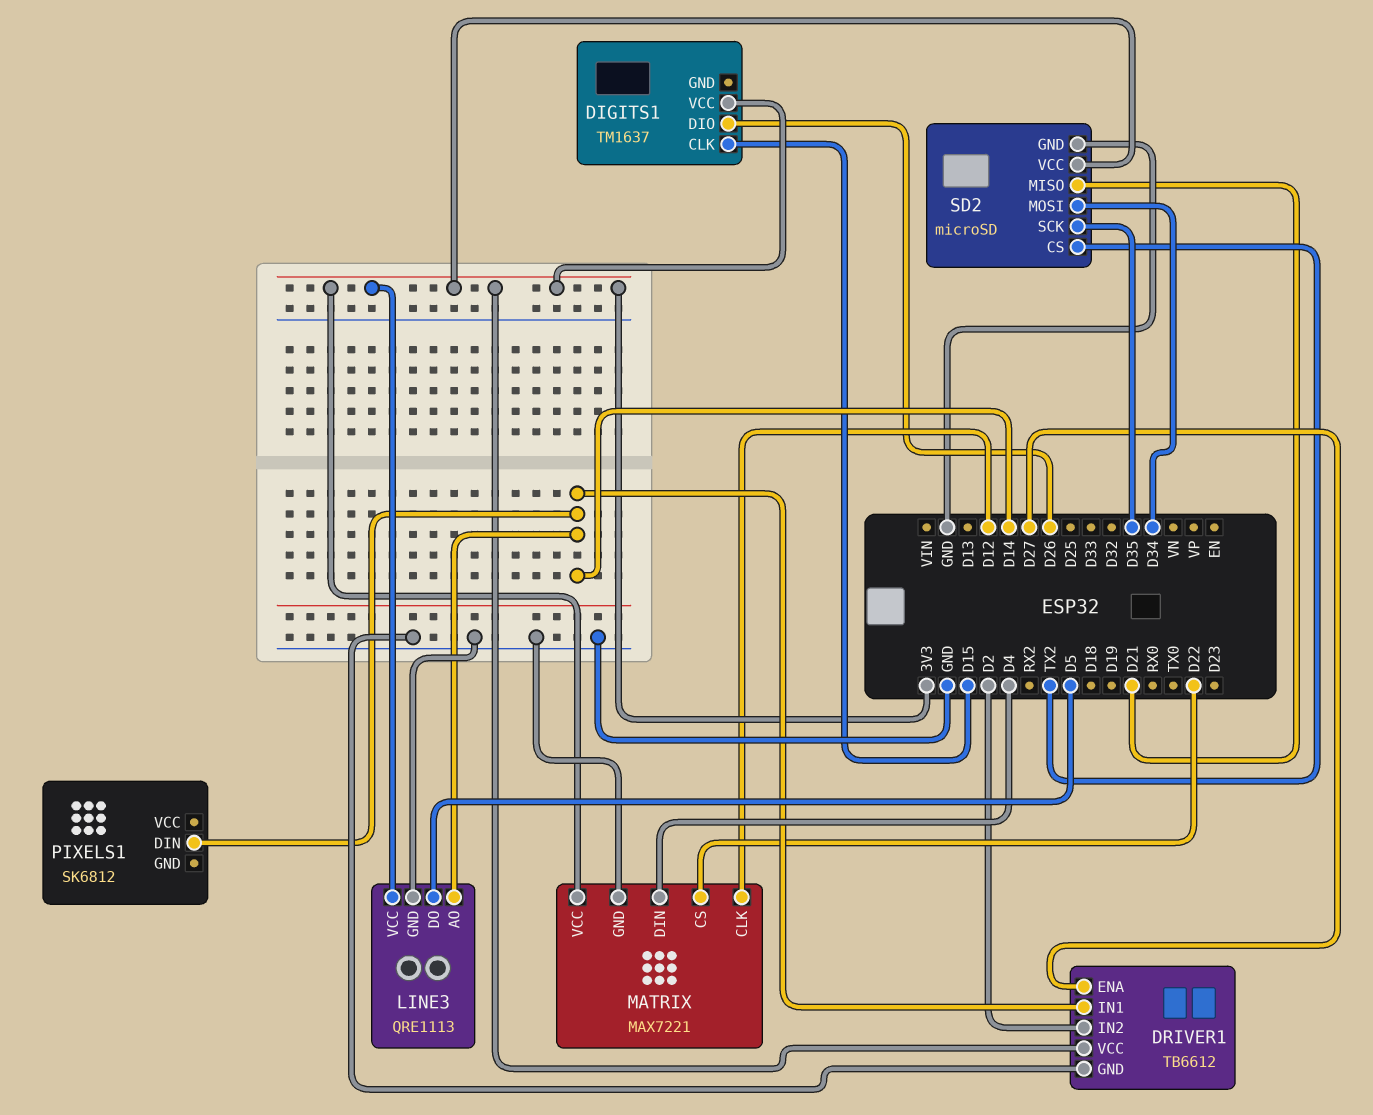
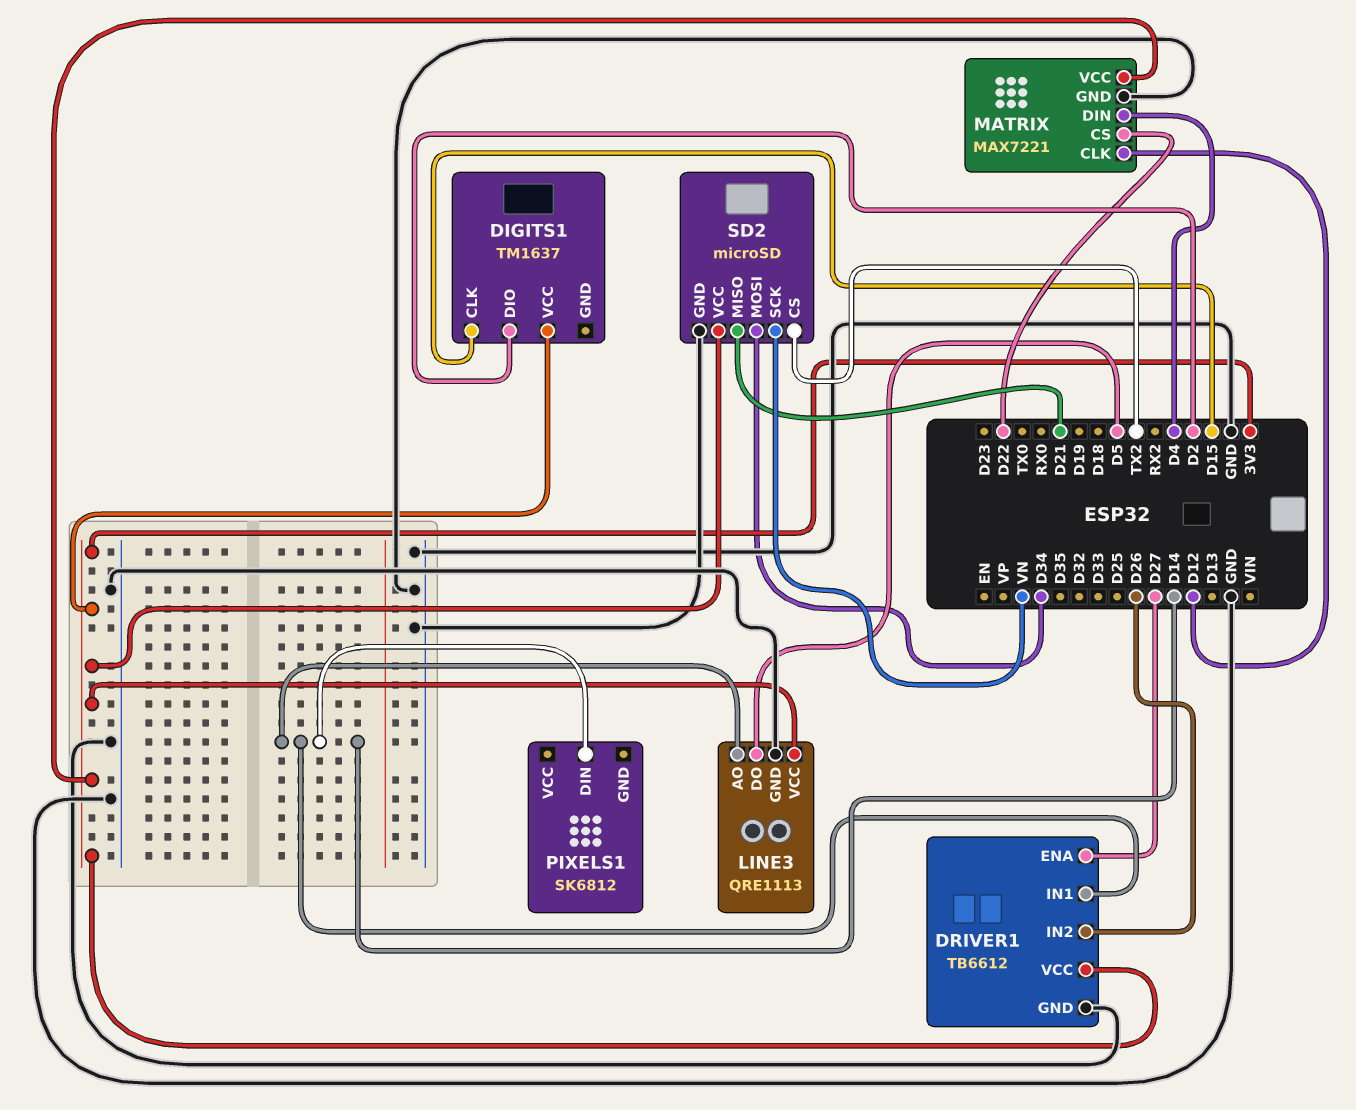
DIGITS1 pin DIO: D26 -> D2
DRIVER1 pin IN2: D2 -> D26
SD2 pin SCK: D35 -> VN

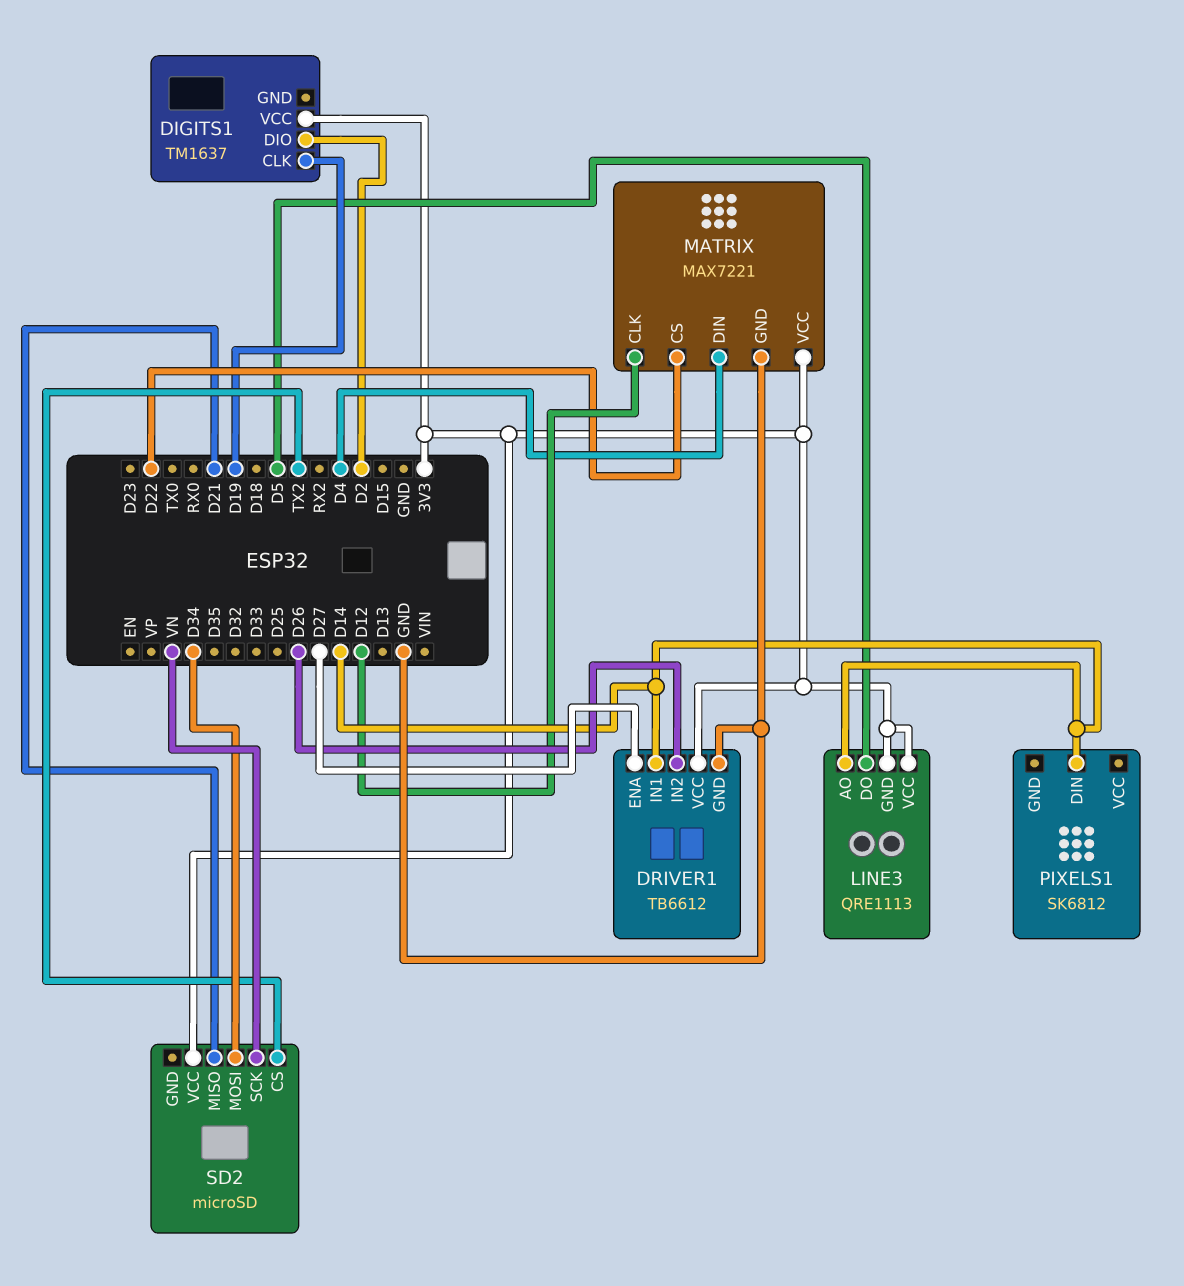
DIGITS1 pin CLK: D15 -> D19
LINE3 pin GND: GND -> 3V3
SD2 pin GND: GND -> none

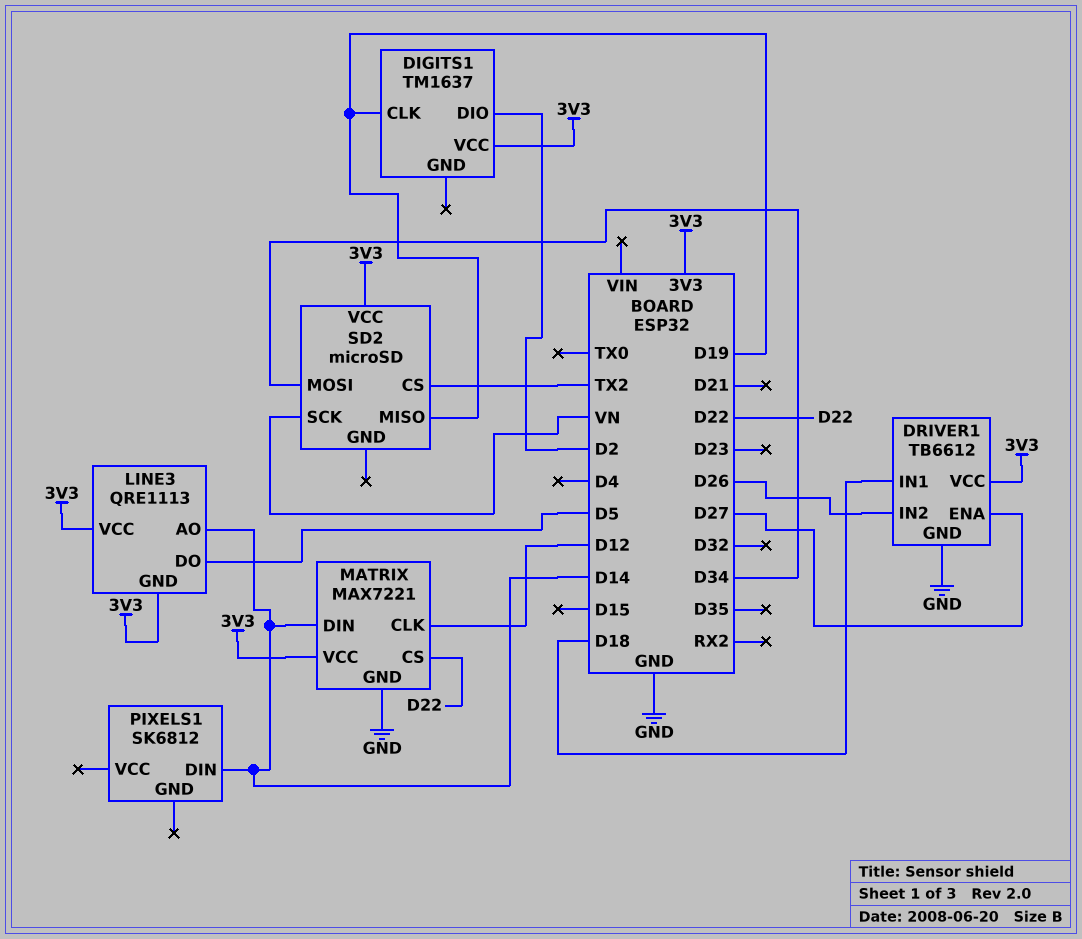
DRIVER1 pin IN1: D14 -> D18
MATRIX pin DIN: D4 -> D14
SD2 pin MISO: D21 -> D19

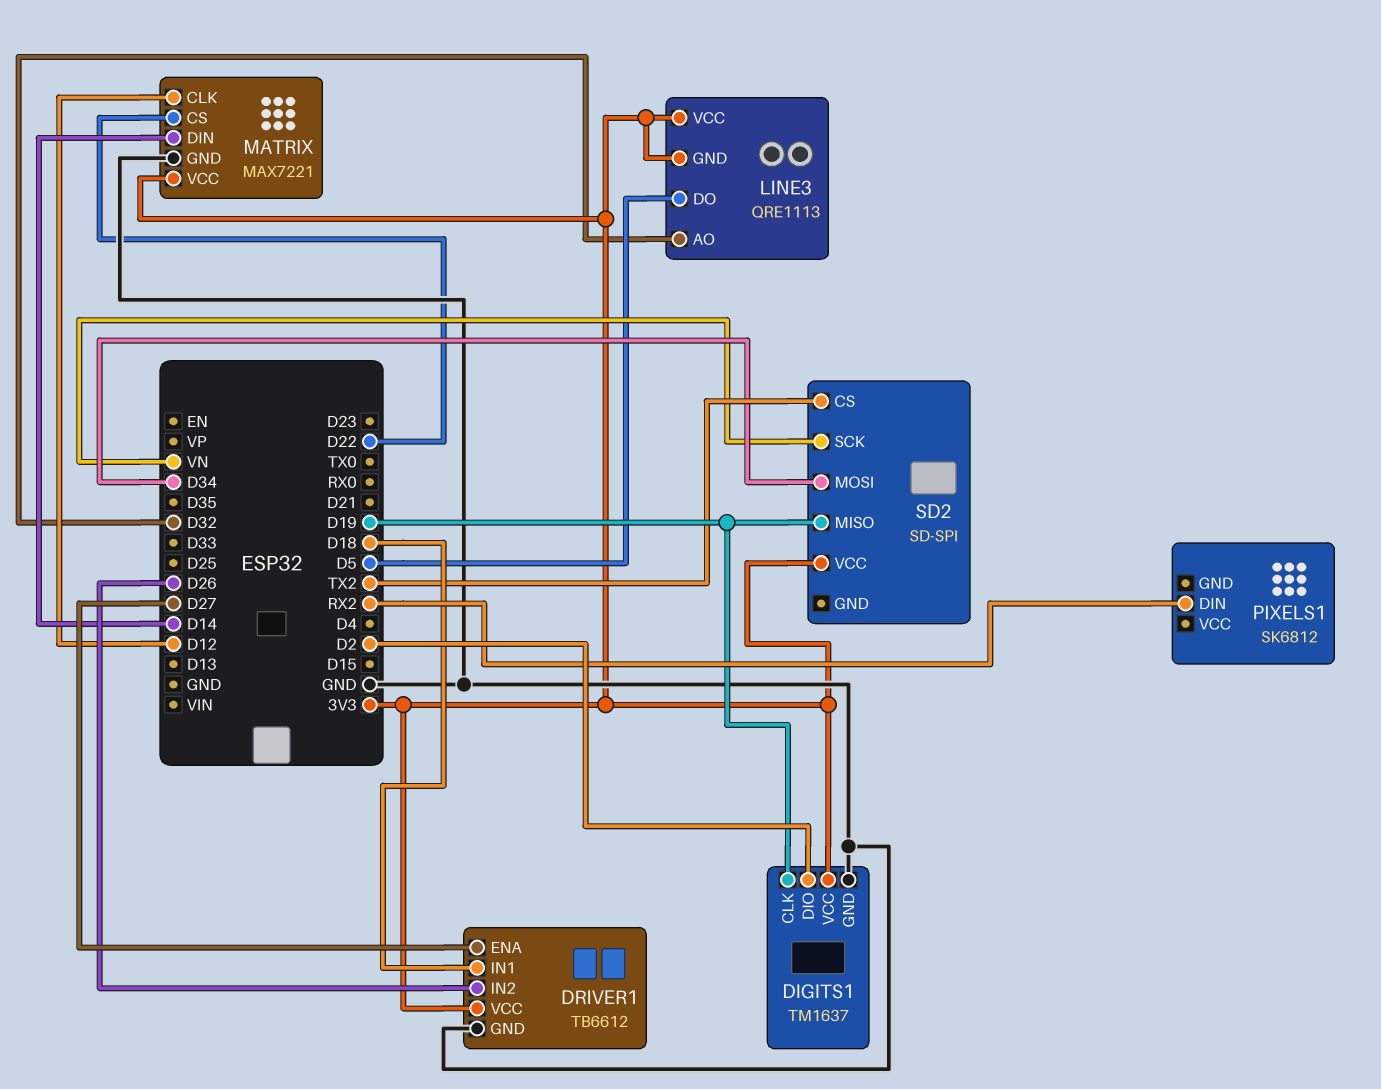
DIGITS1 pin GND: none -> GND
LINE3 pin AO: D14 -> D32
PIXELS1 pin DIN: D14 -> RX2
SD2: microSD -> SD-SPI

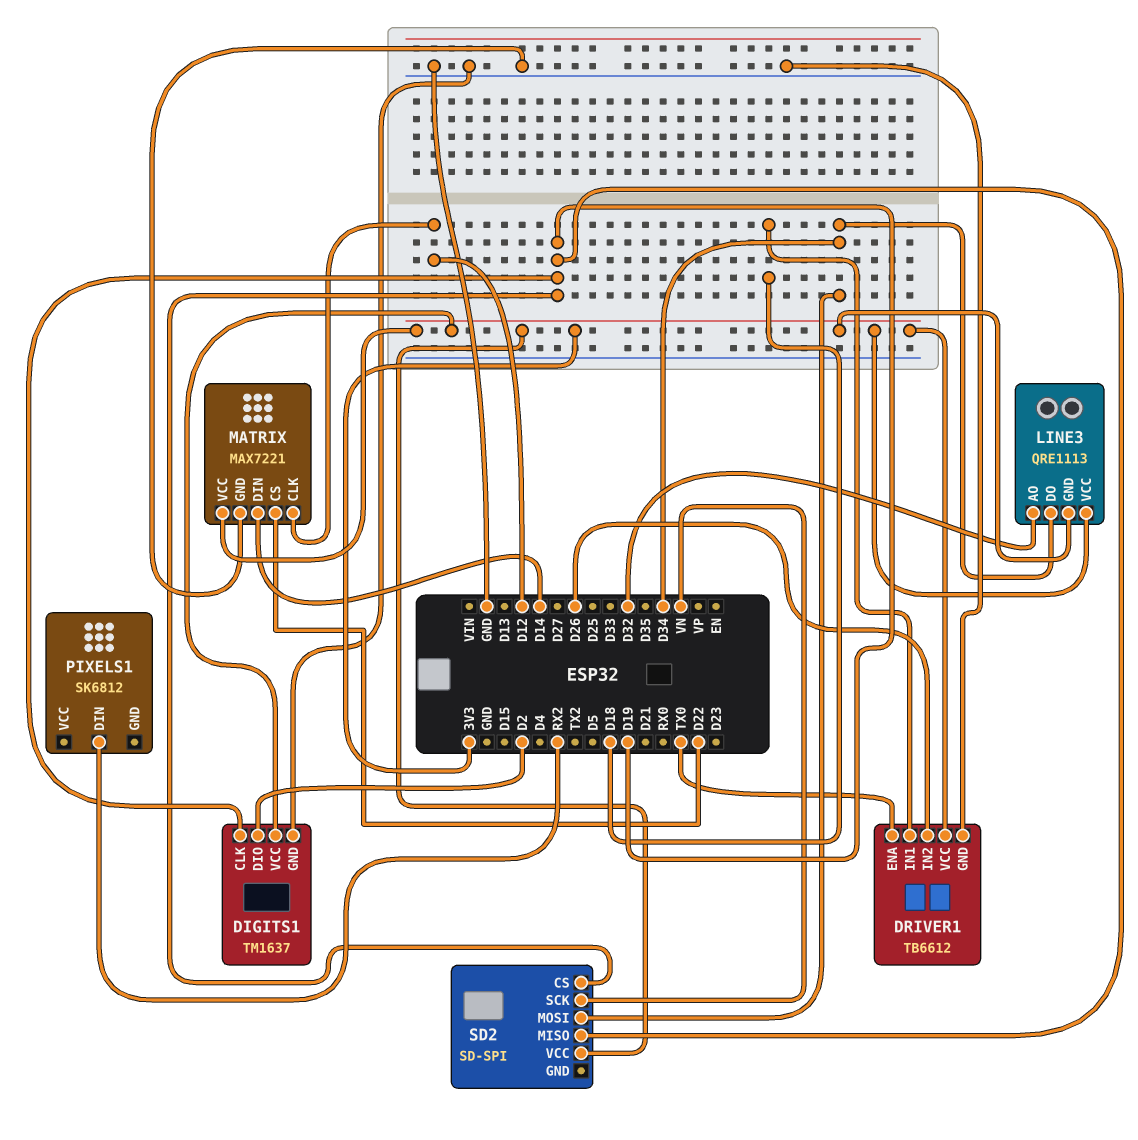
DRIVER1 pin ENA: D27 -> TX0
LINE3 pin DO: D5 -> D34
SD2 pin CS: TX2 -> D19

